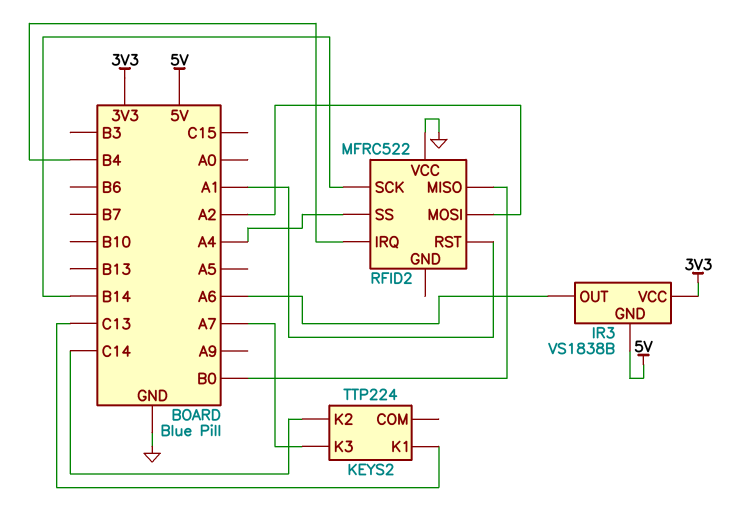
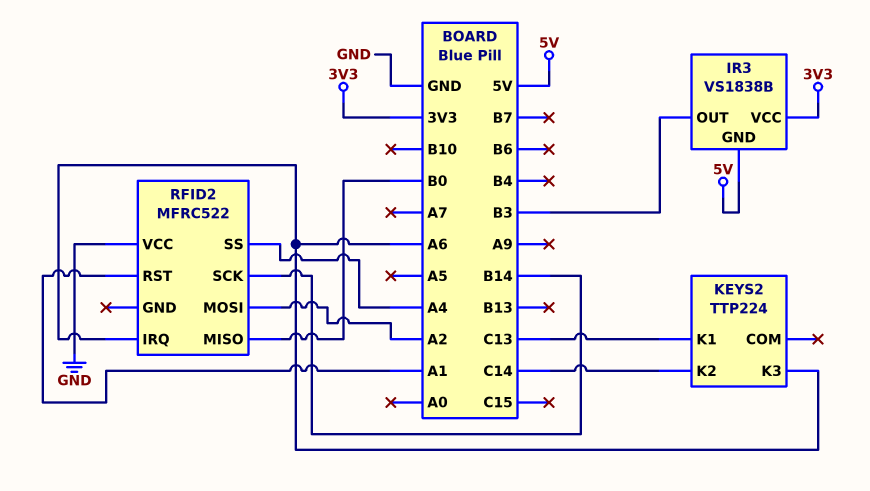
IR3 pin OUT: A6 -> B3
KEYS2 pin K3: A7 -> A6
RFID2 pin IRQ: B4 -> A6

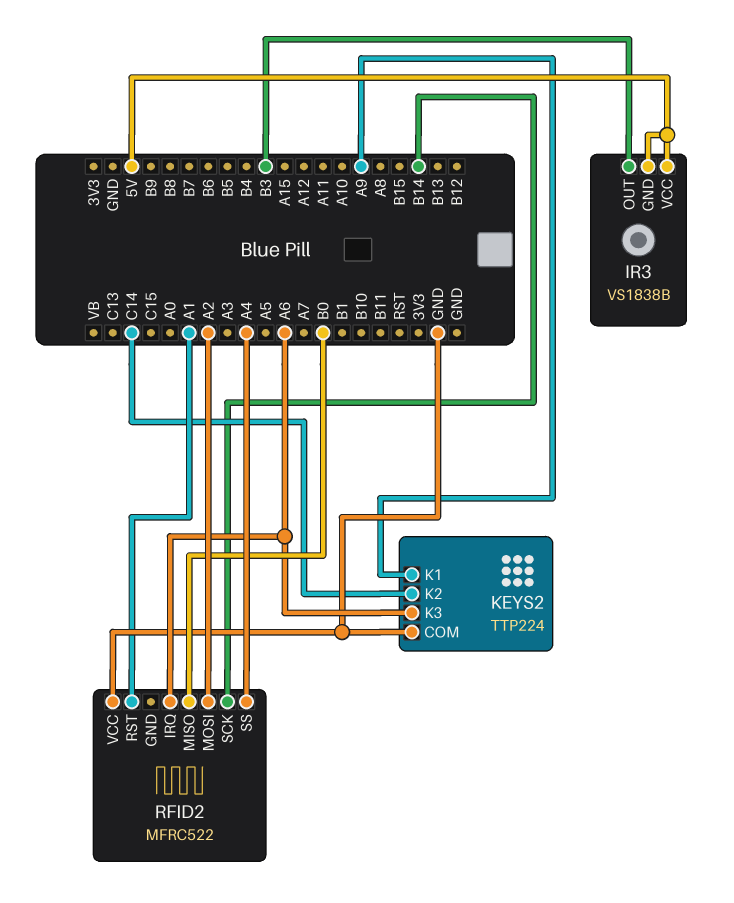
IR3 pin VCC: 3V3 -> 5V
KEYS2 pin COM: none -> GND
KEYS2 pin K1: C13 -> A9

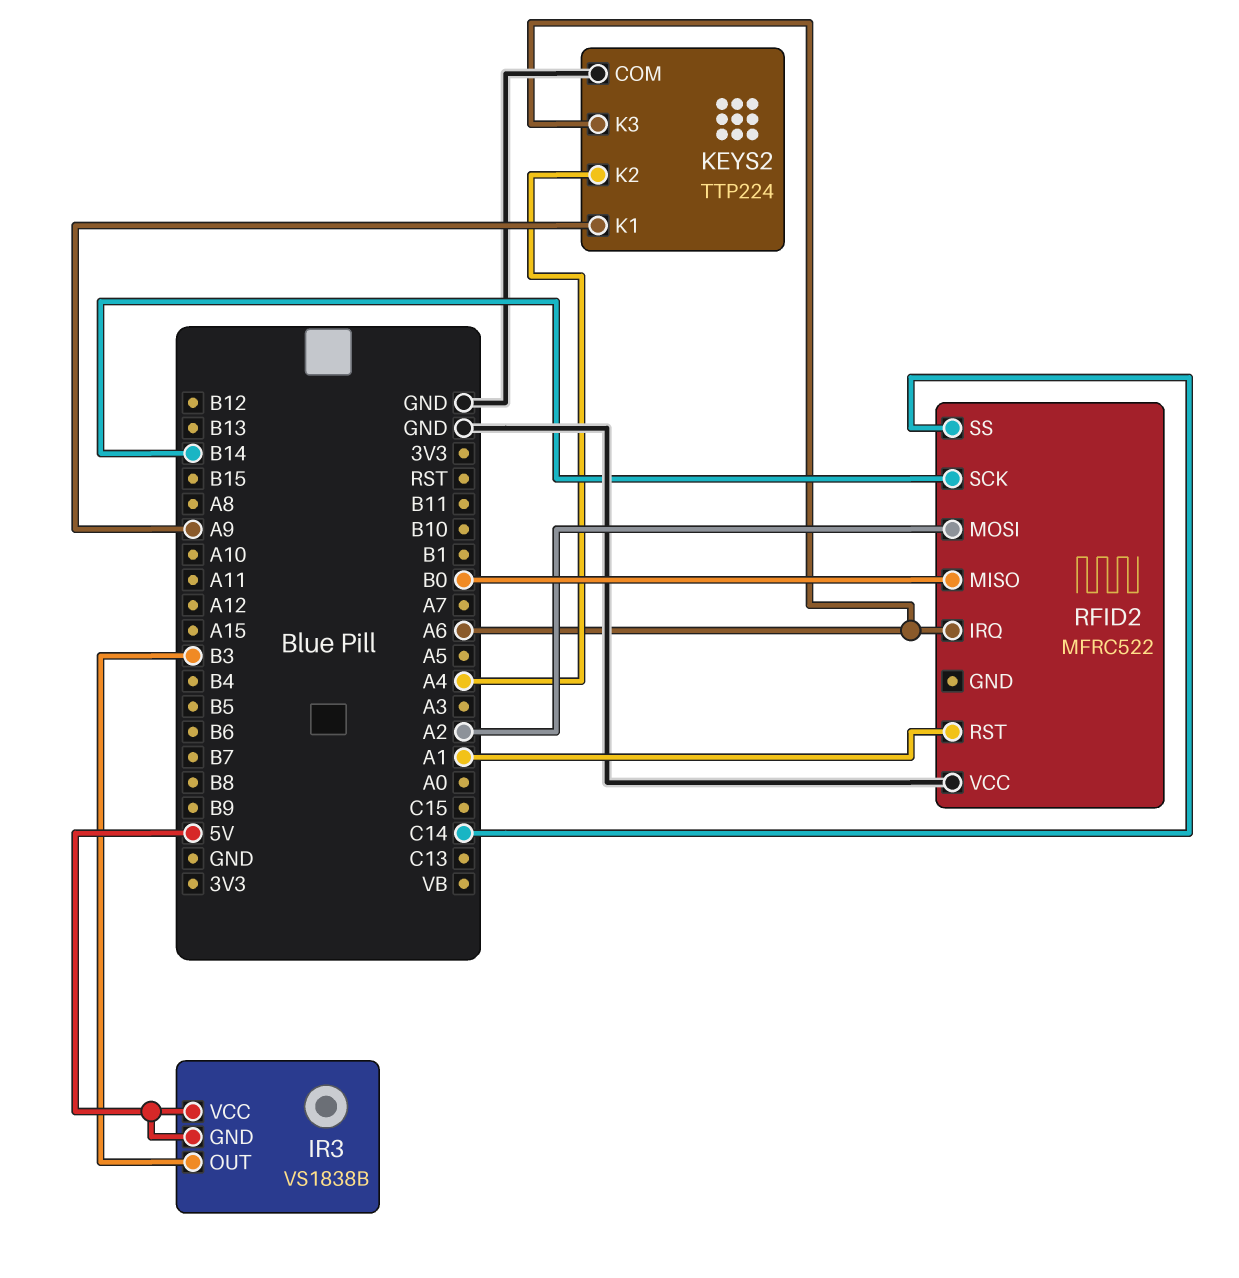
KEYS2 pin K2: C14 -> A4
RFID2 pin SS: A4 -> C14

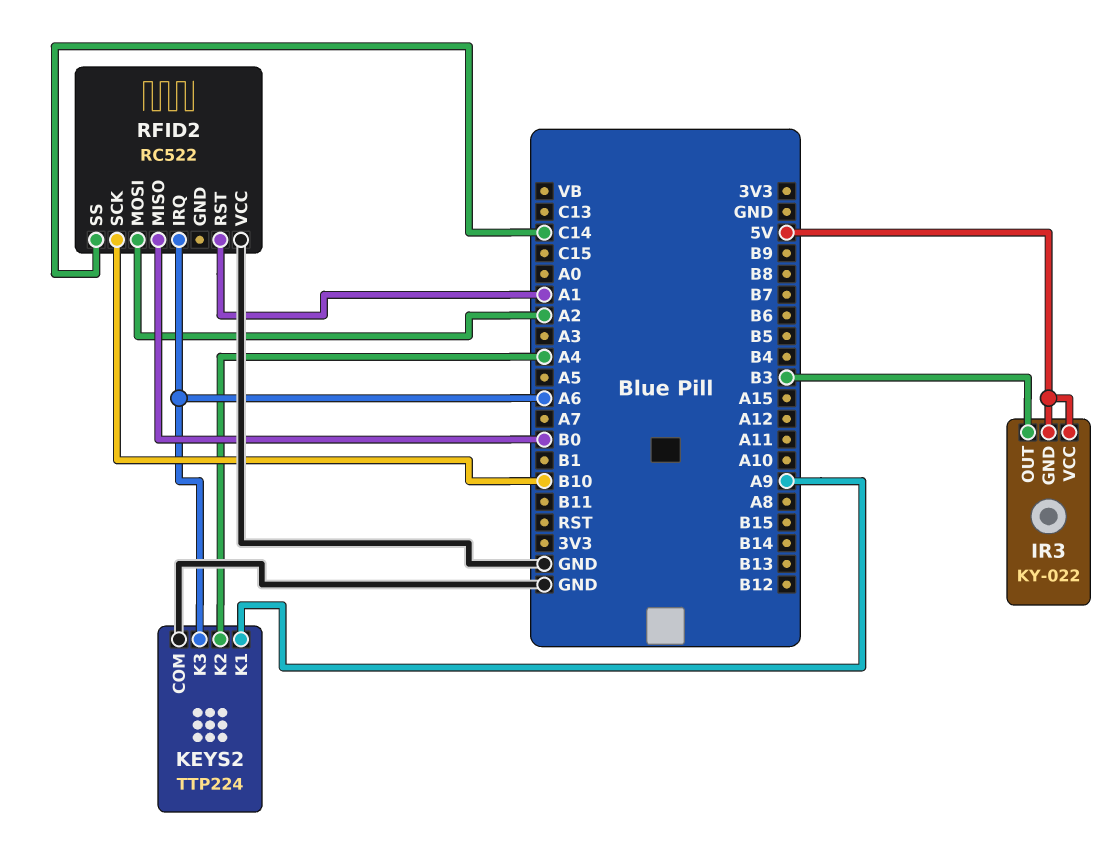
IR3: VS1838B -> KY-022
RFID2: MFRC522 -> RC522
RFID2 pin SCK: B14 -> B10

